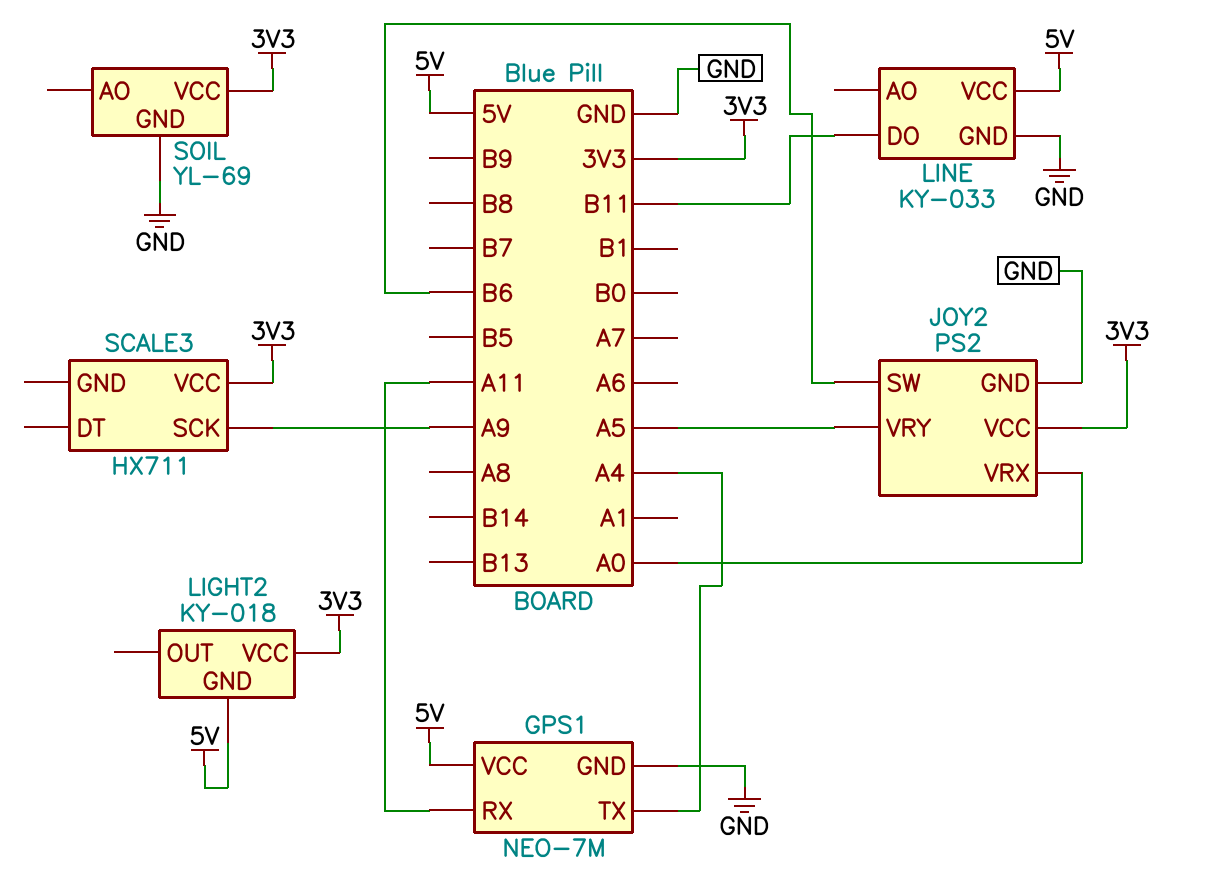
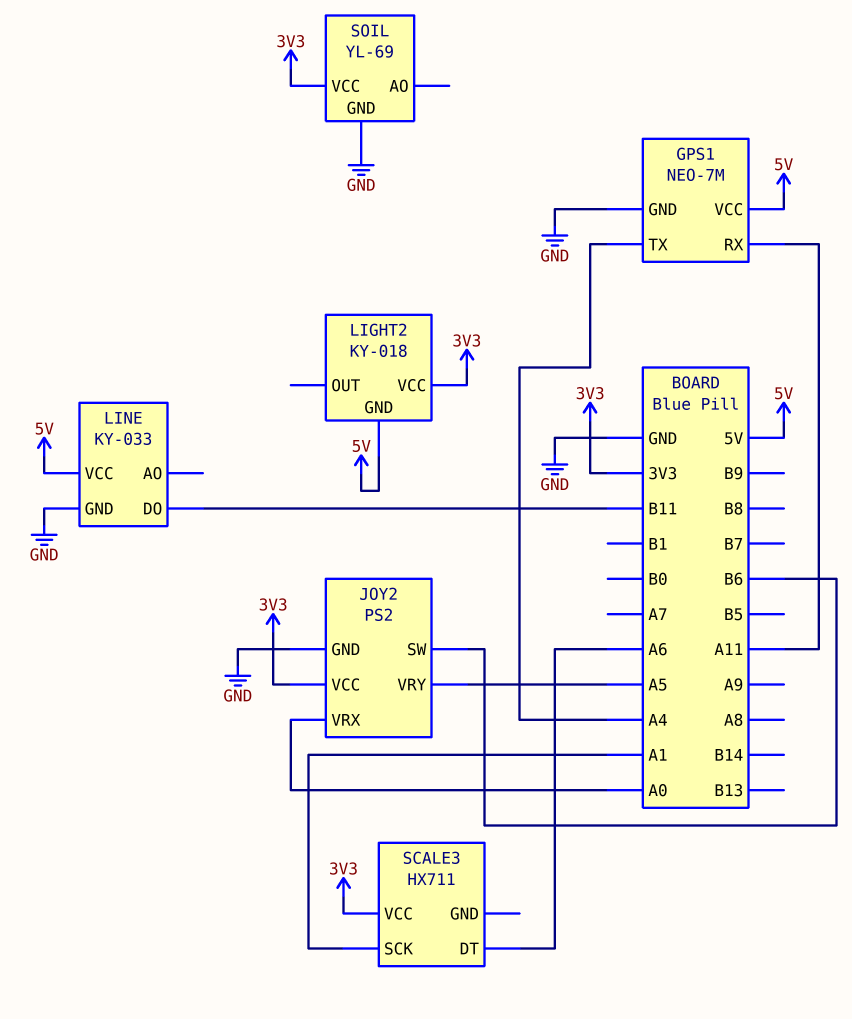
SCALE3 pin DT: none -> A6
SCALE3 pin SCK: A9 -> A1

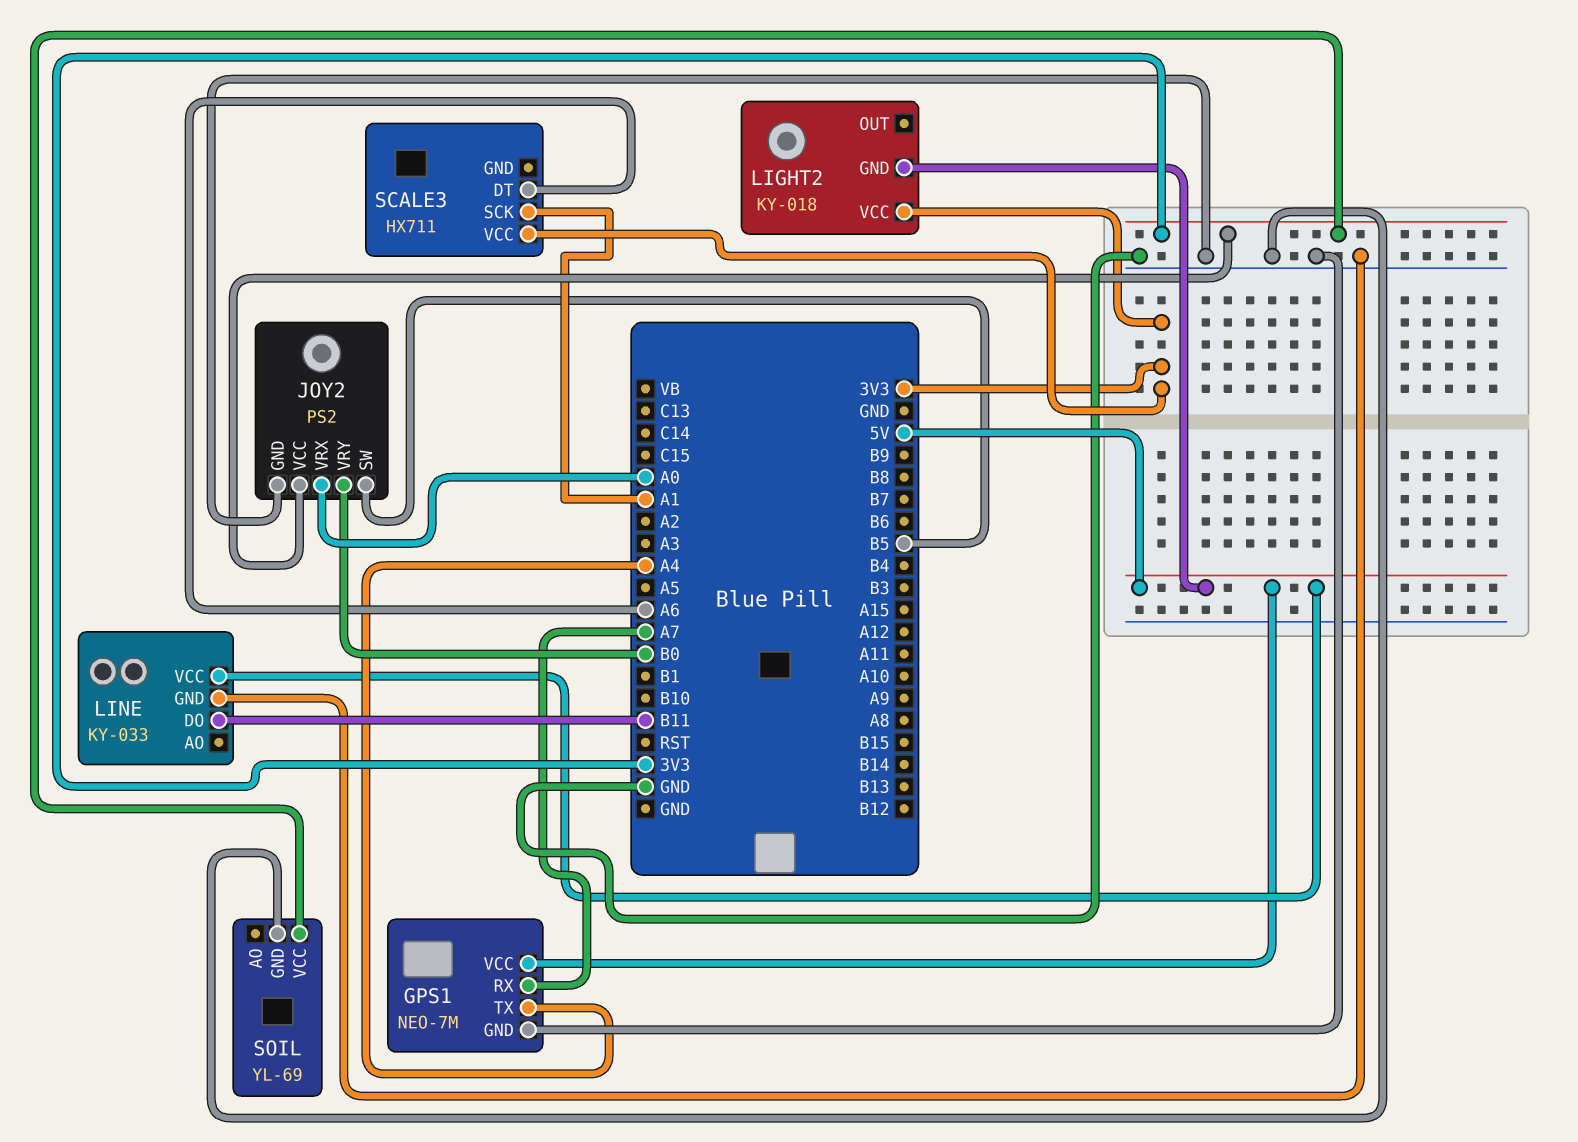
GPS1 pin RX: A11 -> A7
JOY2 pin SW: B6 -> B5
JOY2 pin VRY: A5 -> B0

